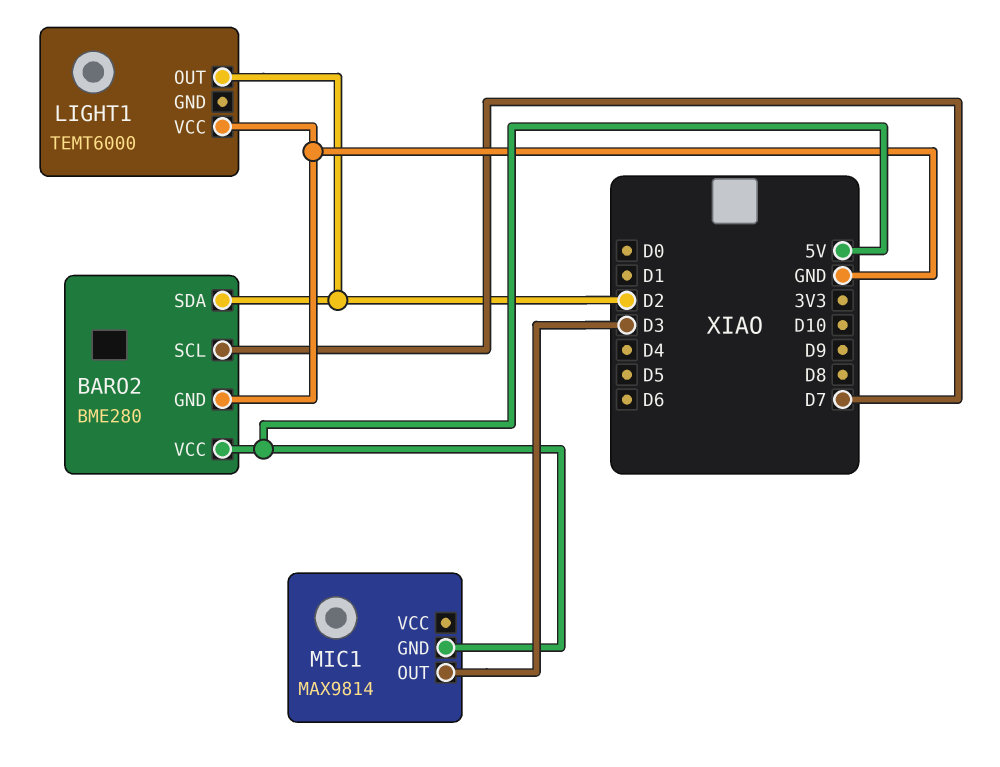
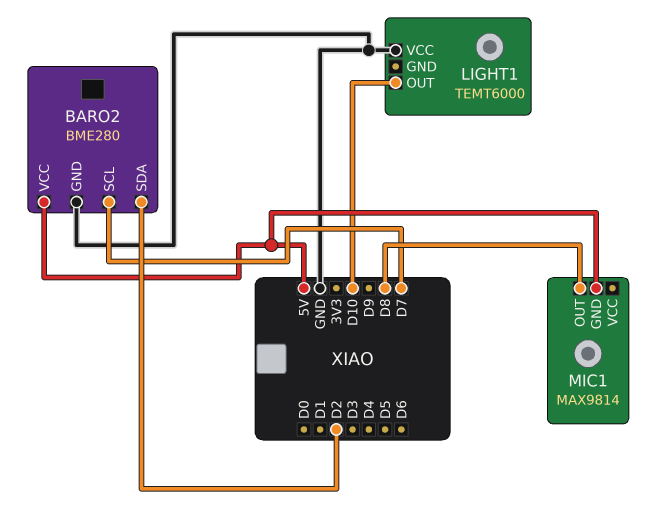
LIGHT1 pin OUT: D2 -> D10
MIC1 pin OUT: D3 -> D8

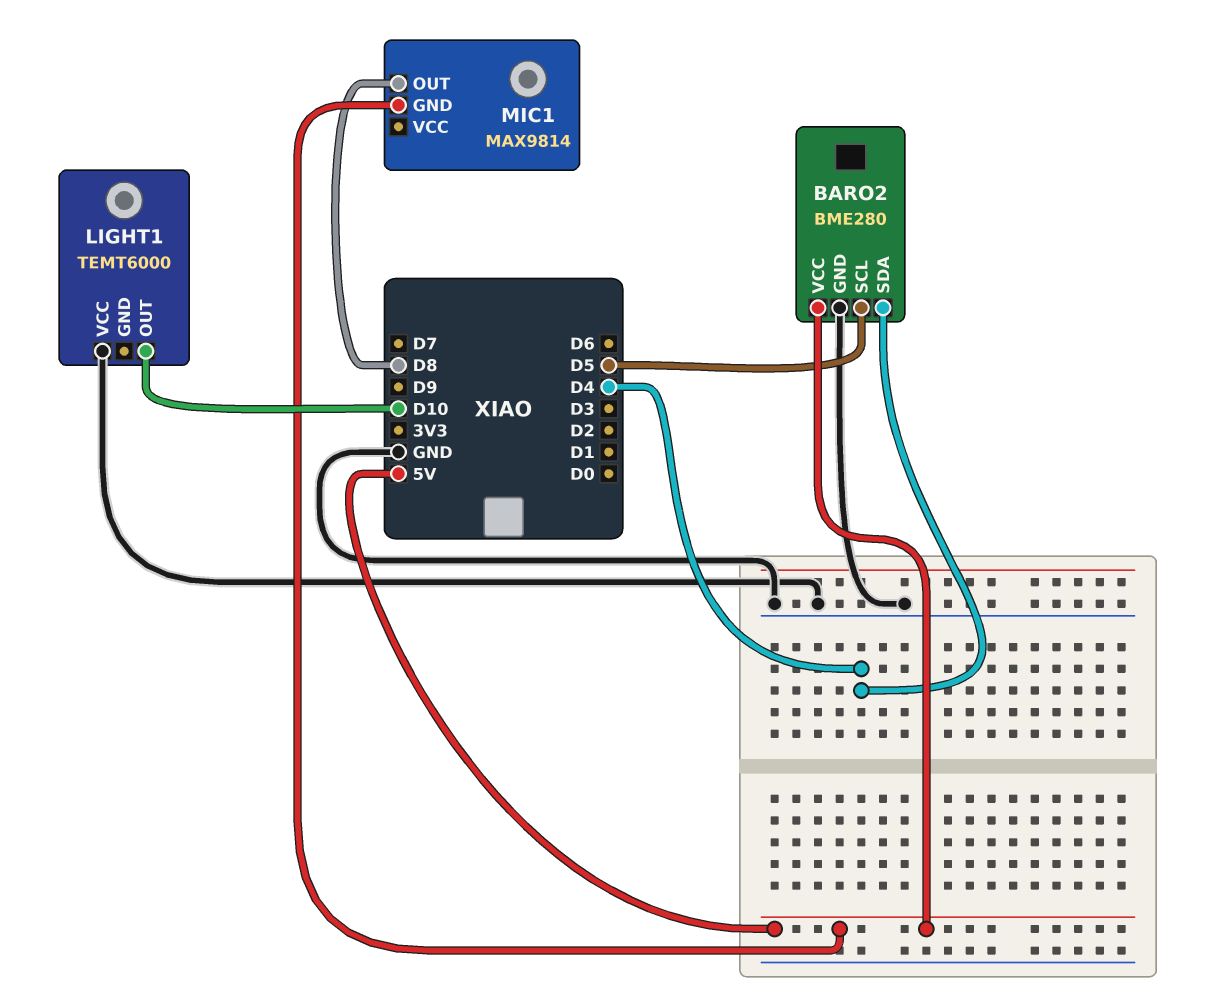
BARO2 pin SCL: D7 -> D5
BARO2 pin SDA: D2 -> D4

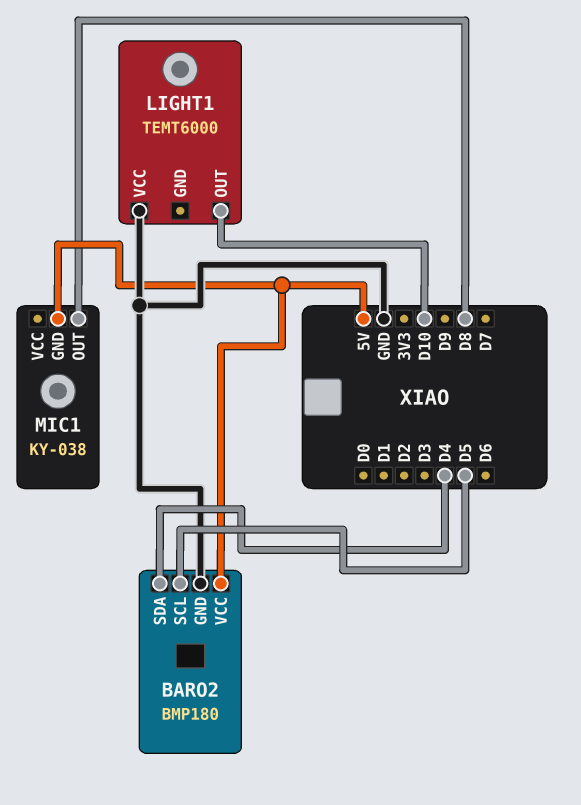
BARO2: BME280 -> BMP180
MIC1: MAX9814 -> KY-038

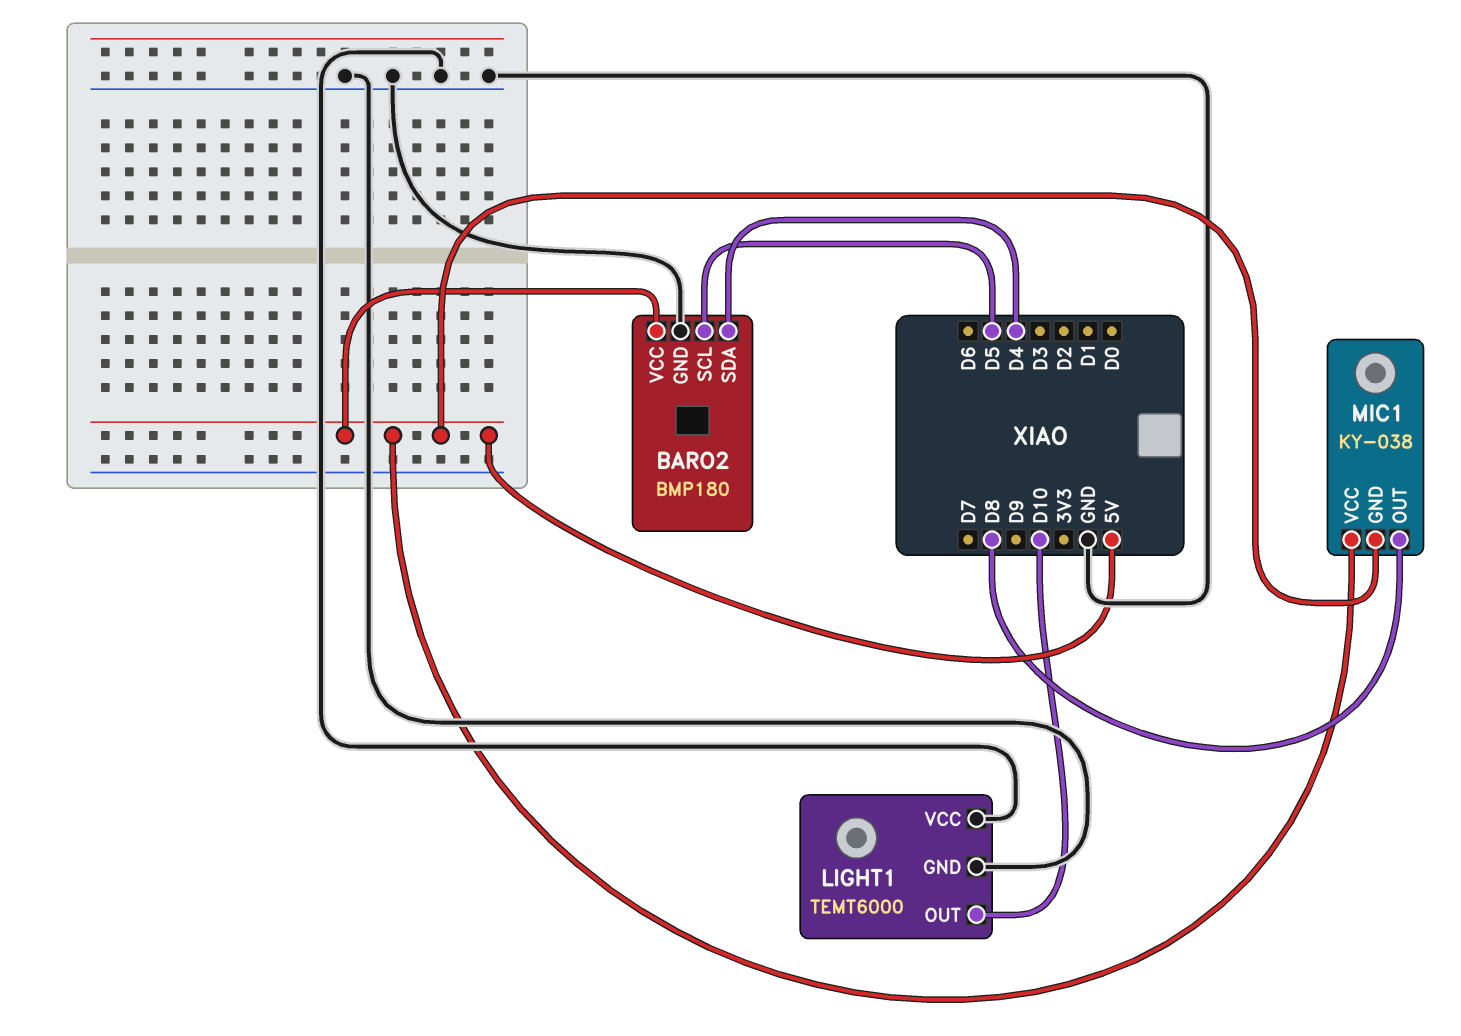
LIGHT1 pin GND: none -> GND
MIC1 pin VCC: none -> 5V

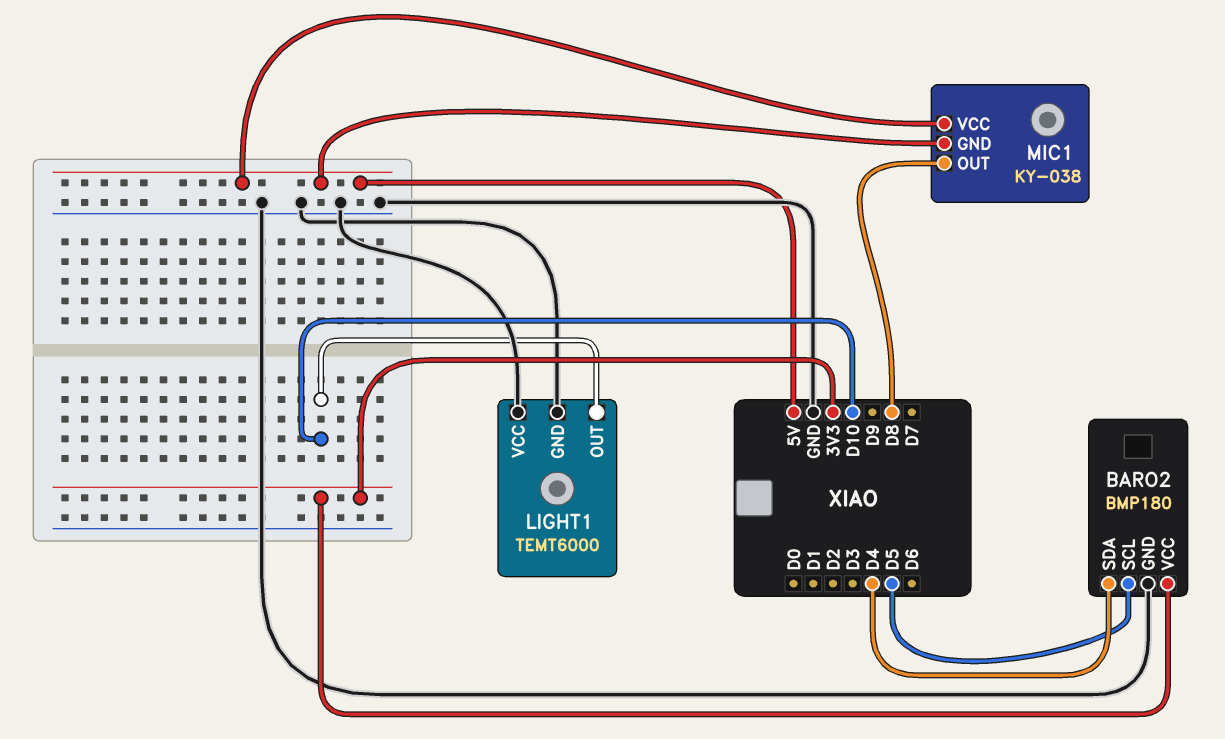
BARO2 pin VCC: 5V -> 3V3

